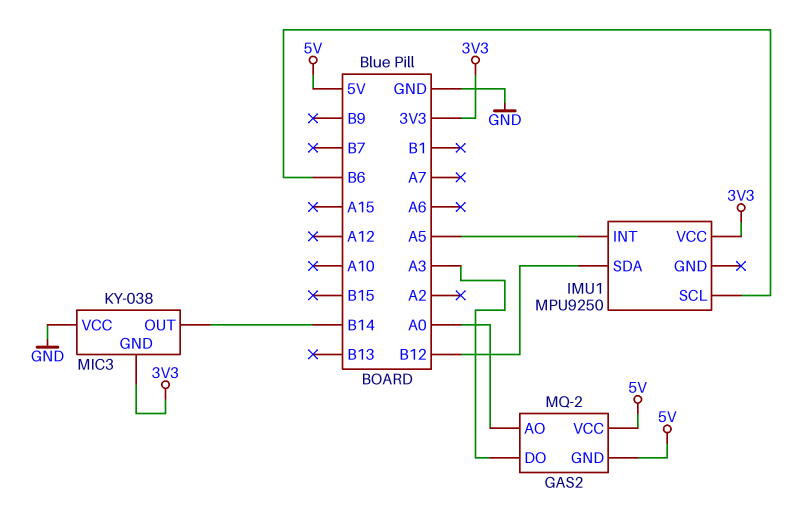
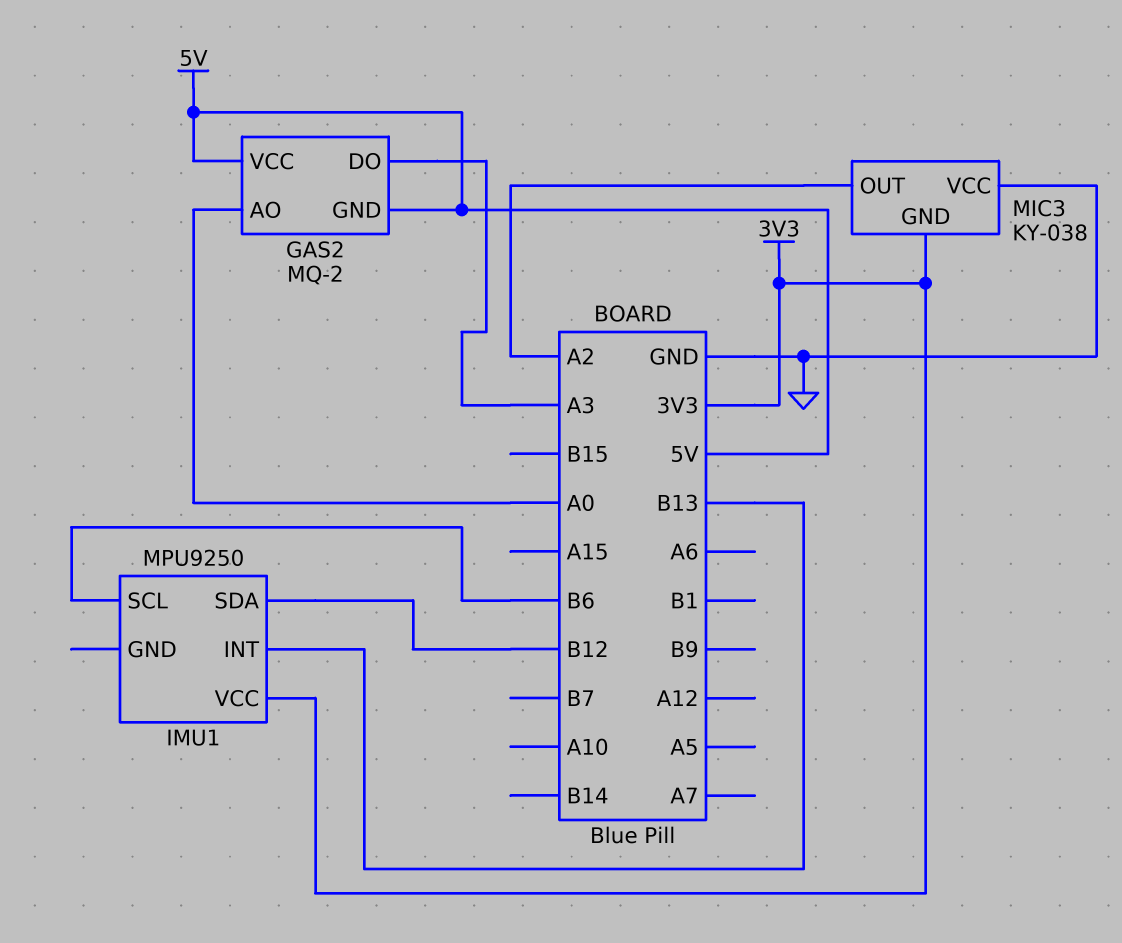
IMU1 pin INT: A5 -> B13
MIC3 pin OUT: B14 -> A2

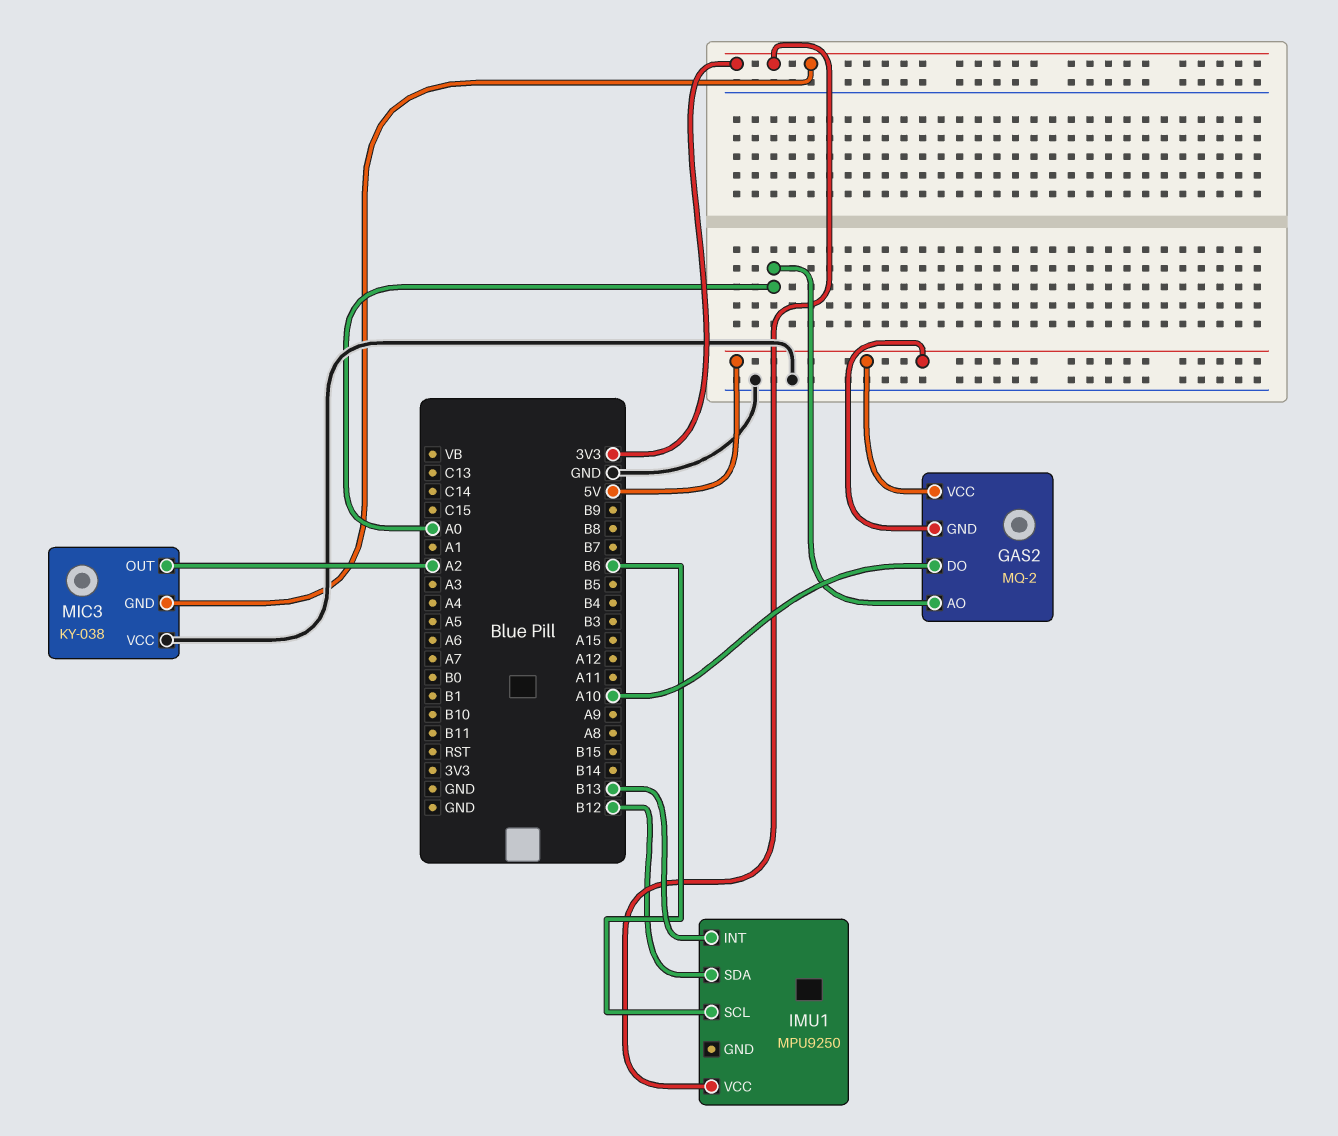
GAS2 pin DO: A3 -> A10

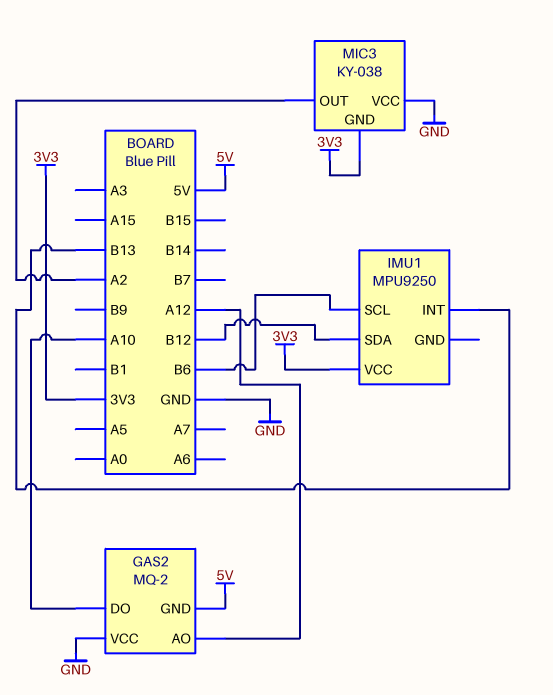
GAS2 pin AO: A0 -> A12
GAS2 pin VCC: 5V -> GND

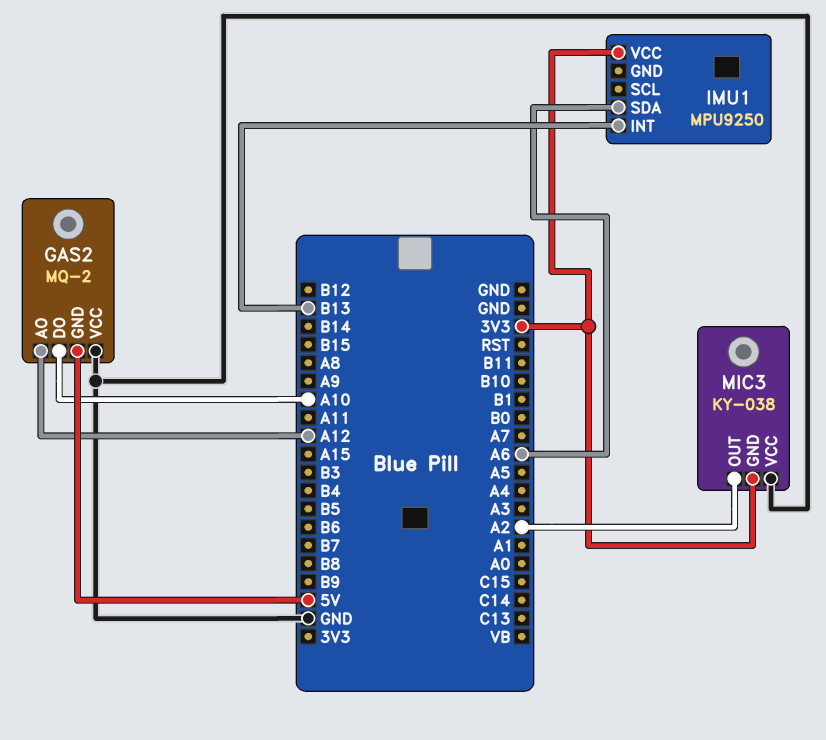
IMU1 pin SCL: B6 -> none
IMU1 pin SDA: B12 -> A6

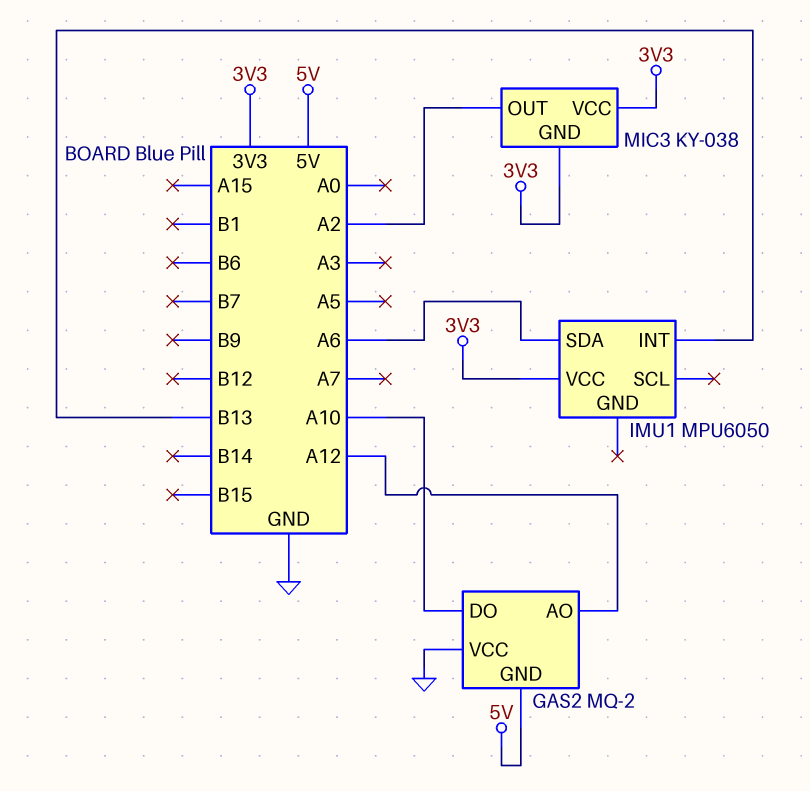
IMU1: MPU9250 -> MPU6050
MIC3 pin VCC: GND -> 3V3

